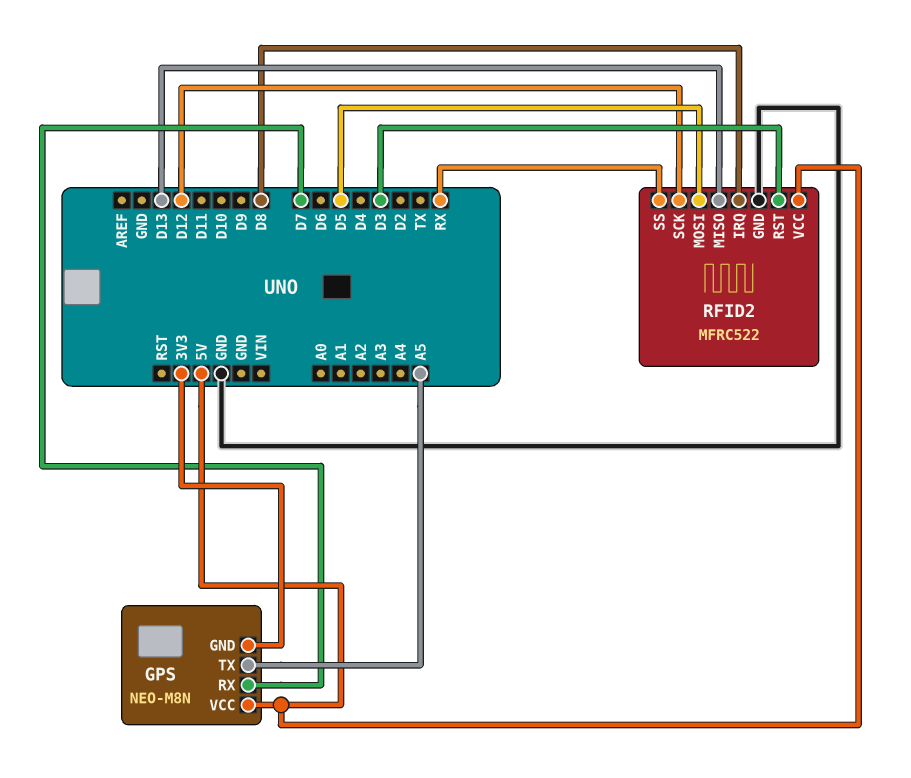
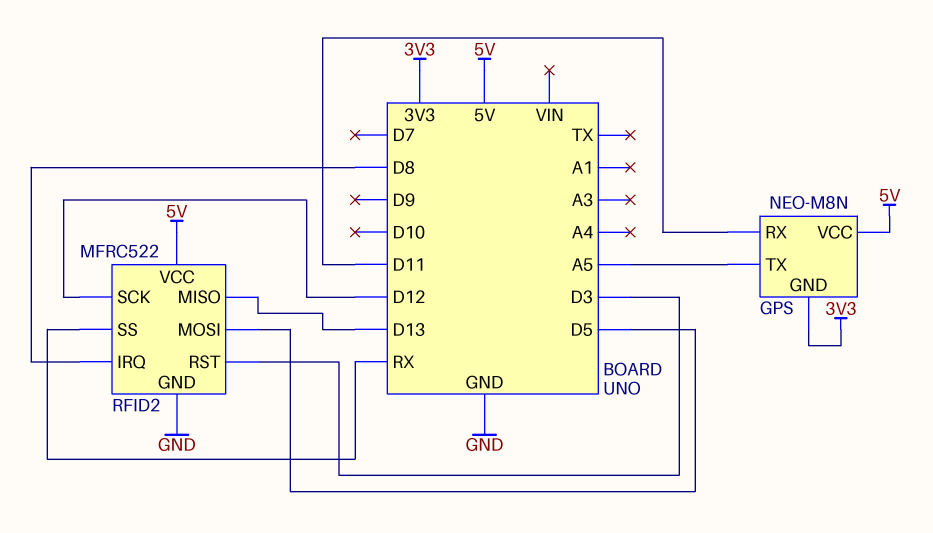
GPS pin RX: D7 -> D11

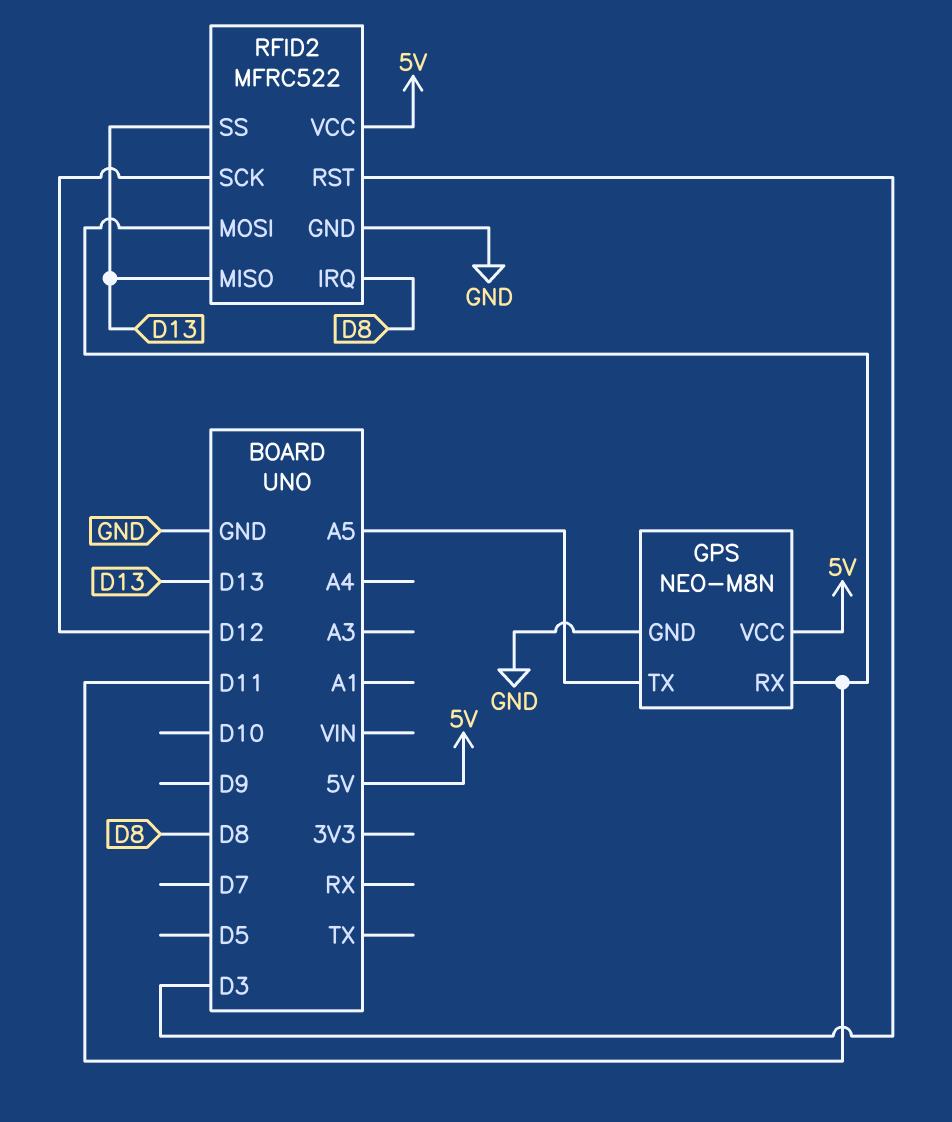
GPS pin GND: 3V3 -> GND
RFID2 pin MOSI: D5 -> D11
RFID2 pin SS: RX -> D13

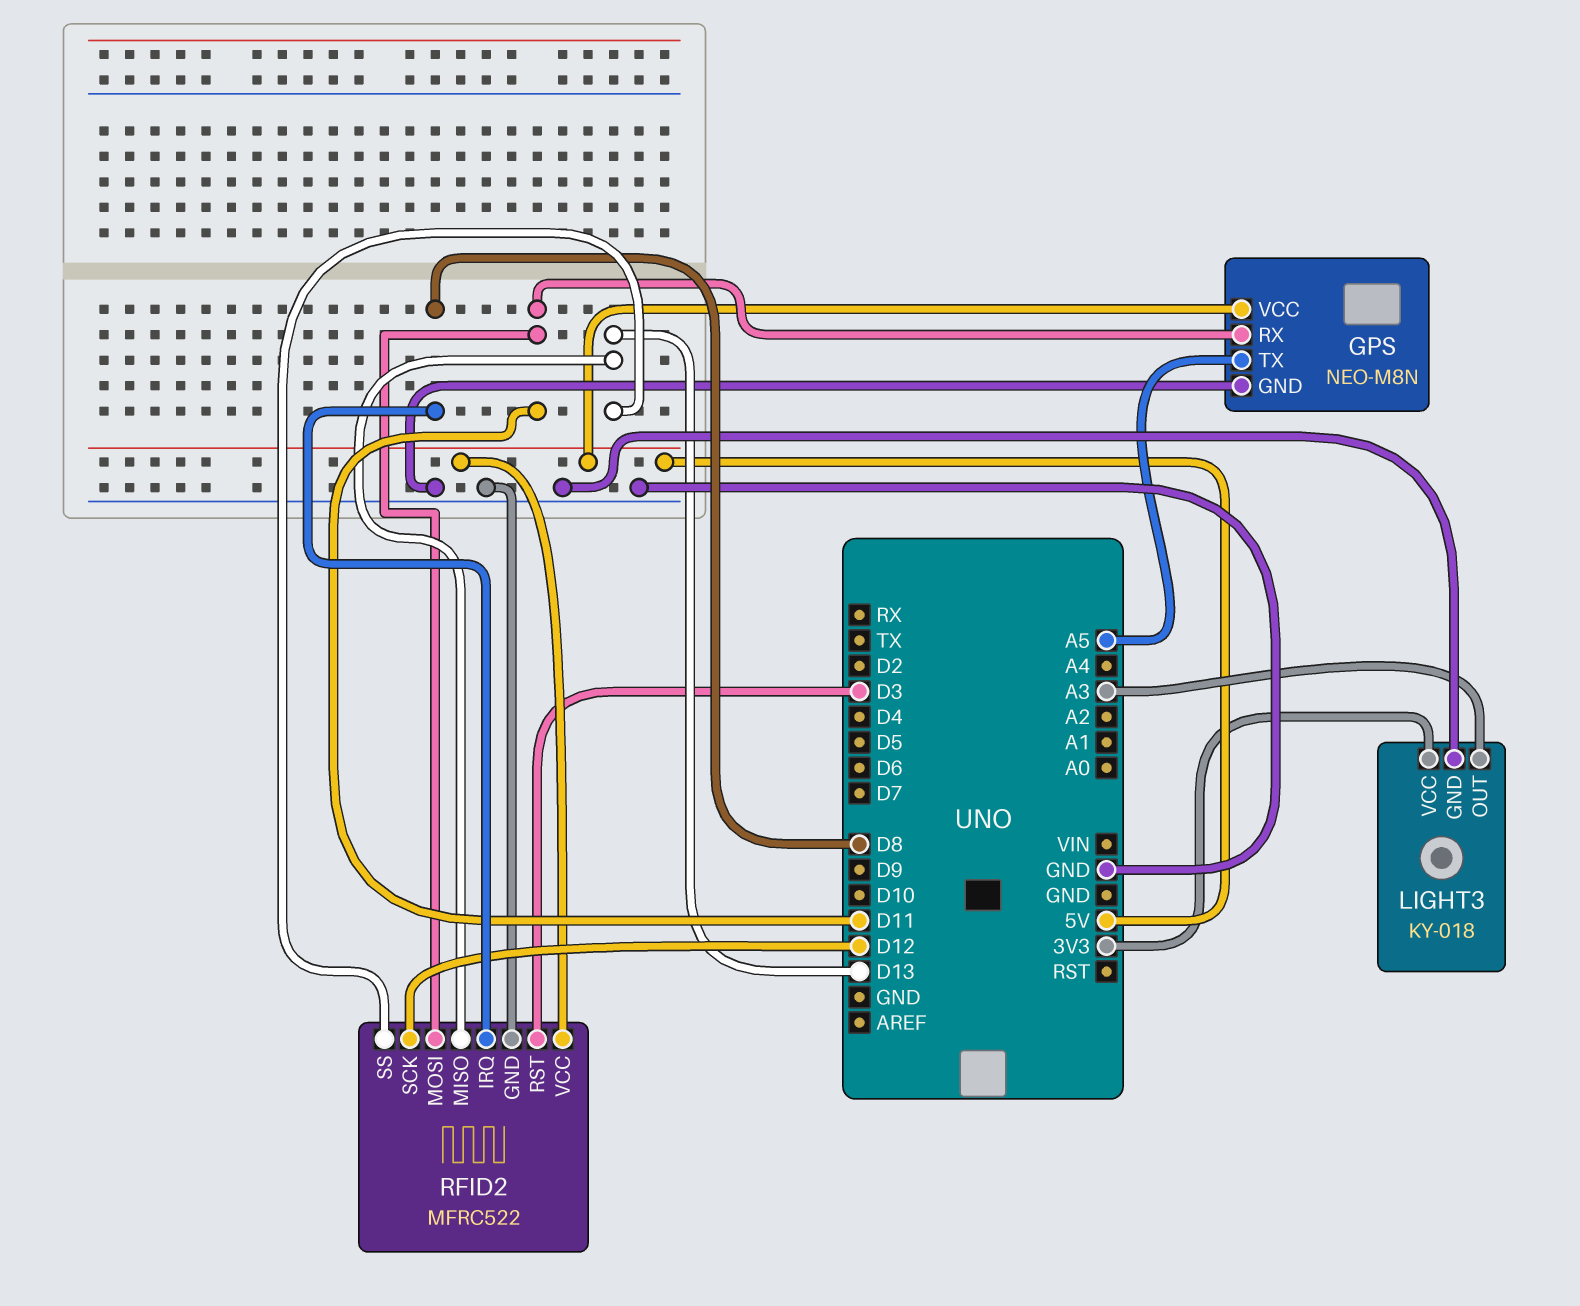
LIGHT3: none -> KY-018
LIGHT3 pin GND: none -> GND
LIGHT3 pin OUT: none -> A3
LIGHT3 pin VCC: none -> 3V3

